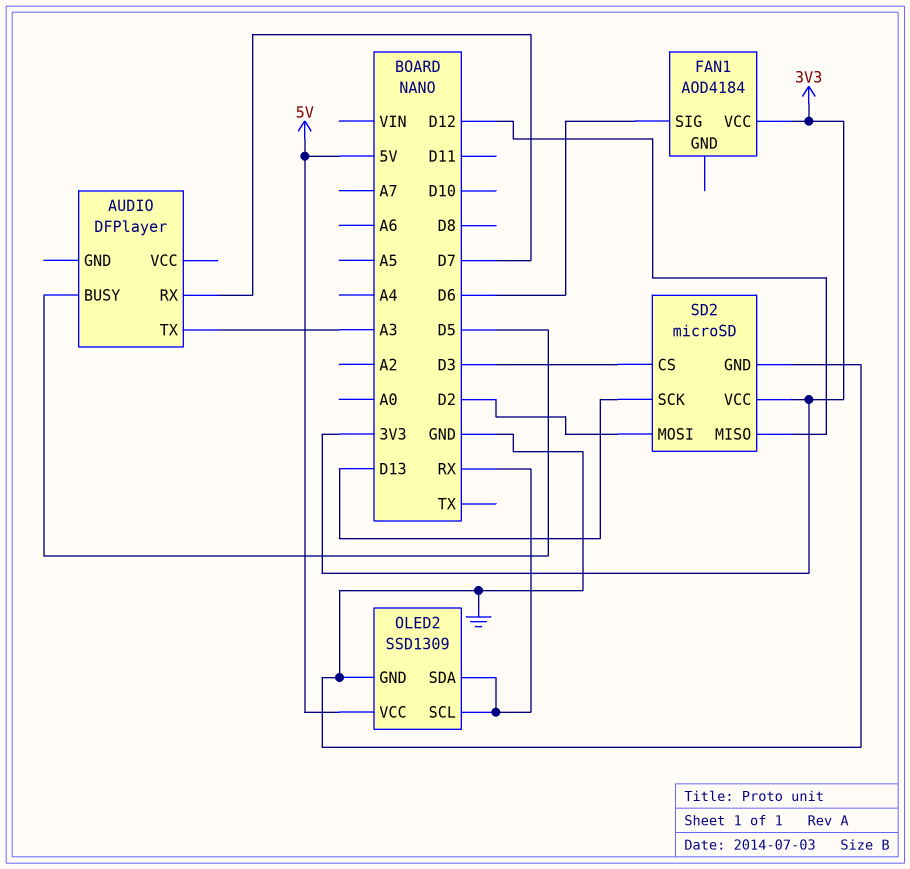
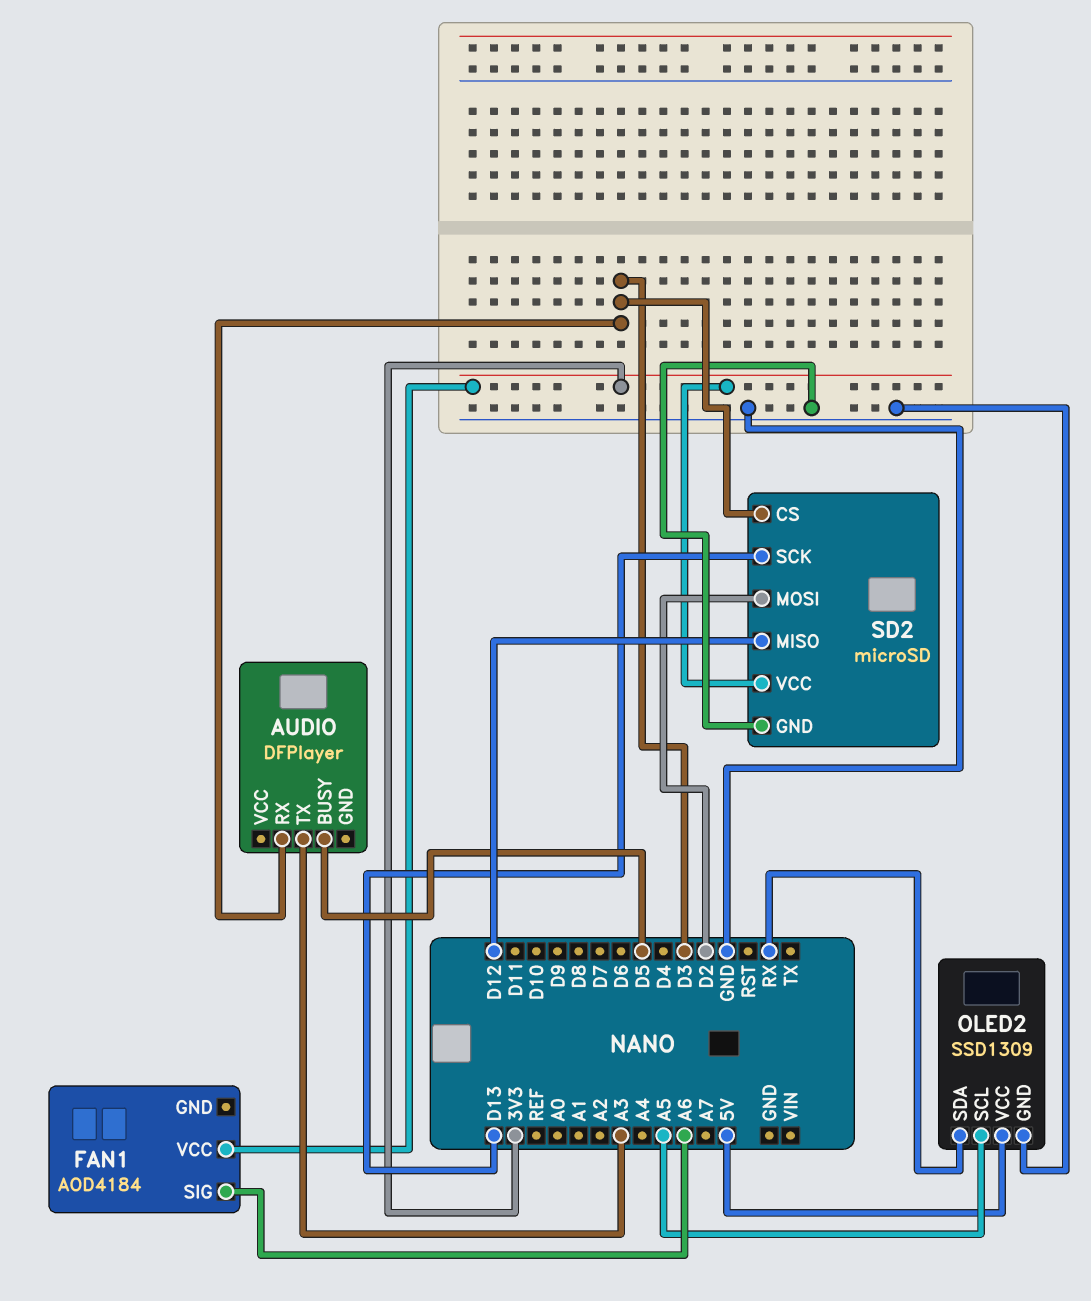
AUDIO pin RX: D7 -> D3
FAN1 pin SIG: D6 -> A6
OLED2 pin SCL: RX -> A5

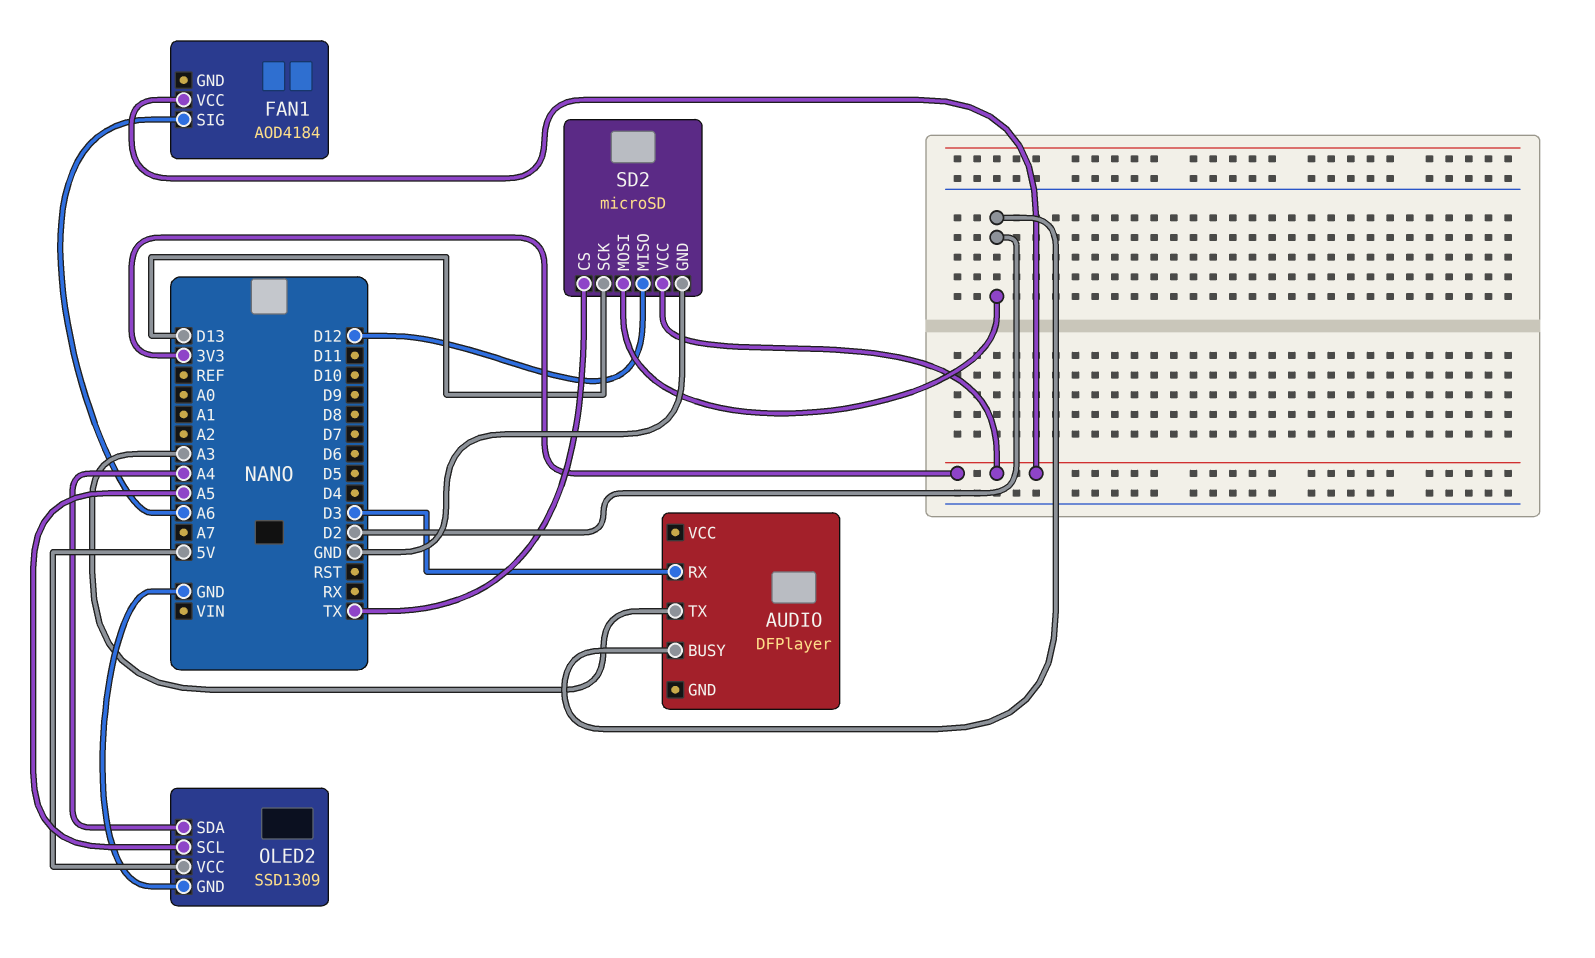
AUDIO pin BUSY: D5 -> D2
OLED2 pin SDA: RX -> A4
SD2 pin CS: D3 -> TX

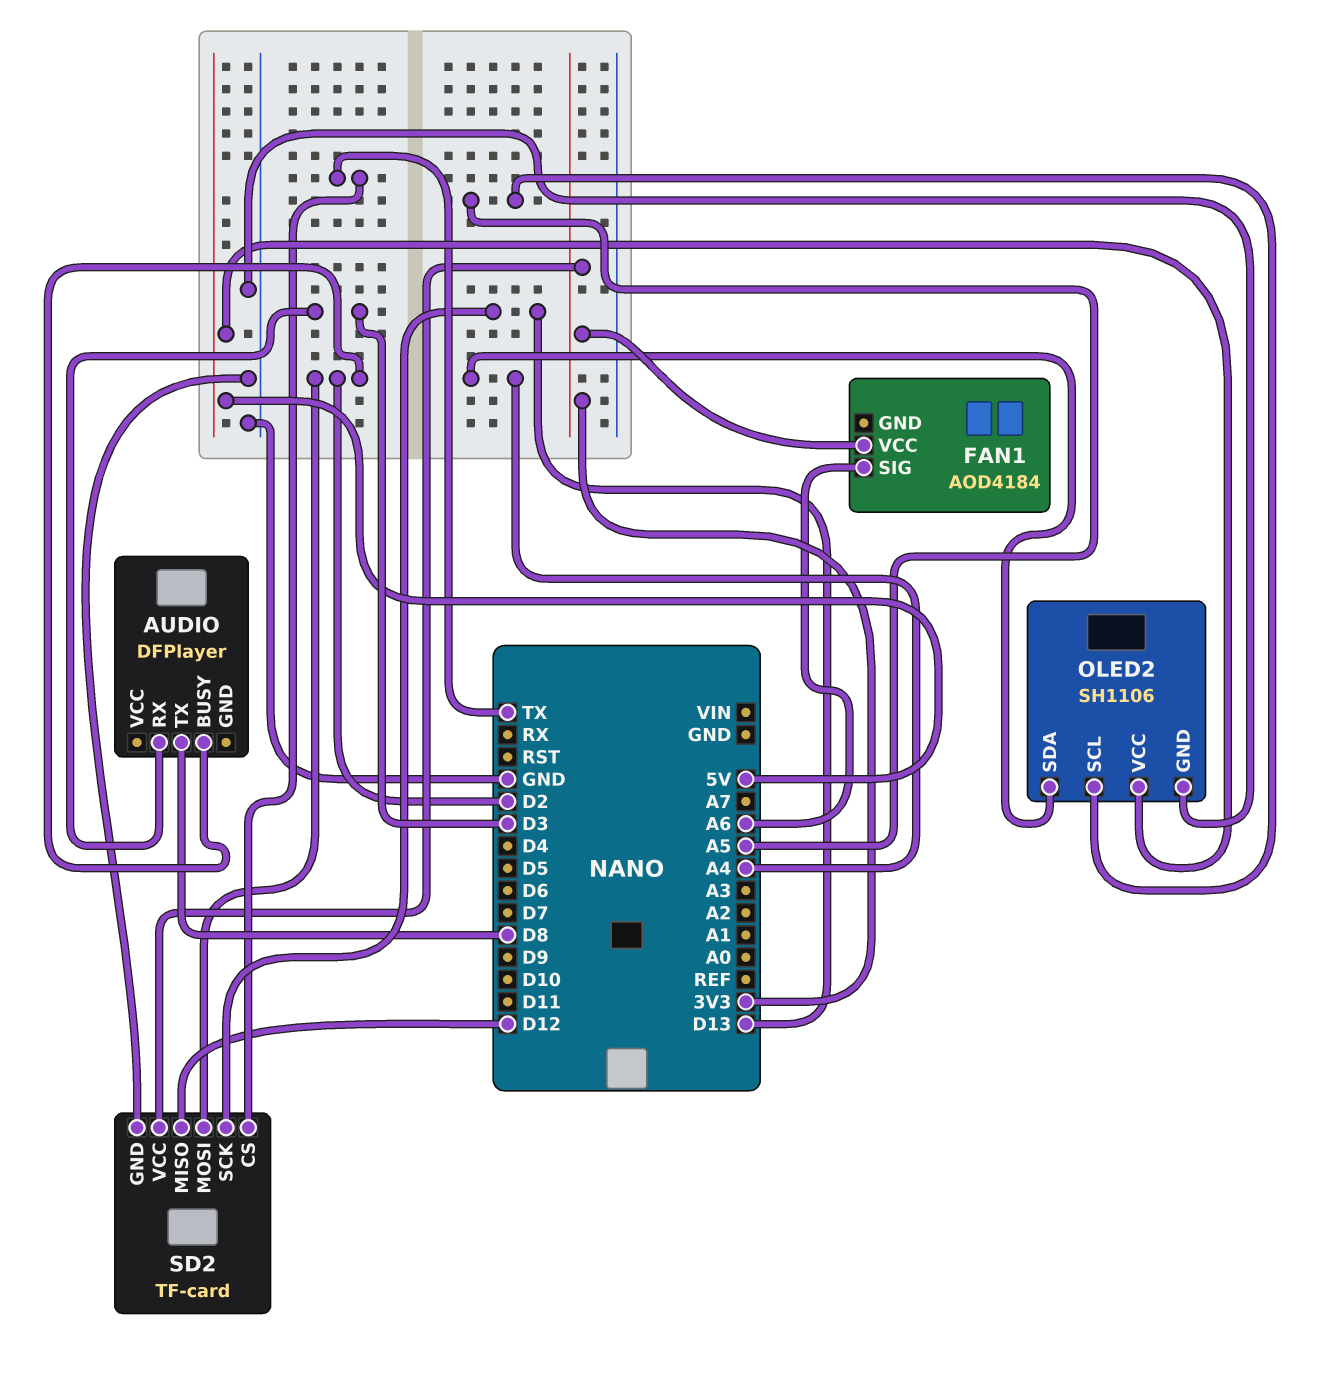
AUDIO pin TX: A3 -> D8
OLED2: SSD1309 -> SH1106
SD2: microSD -> TF-card

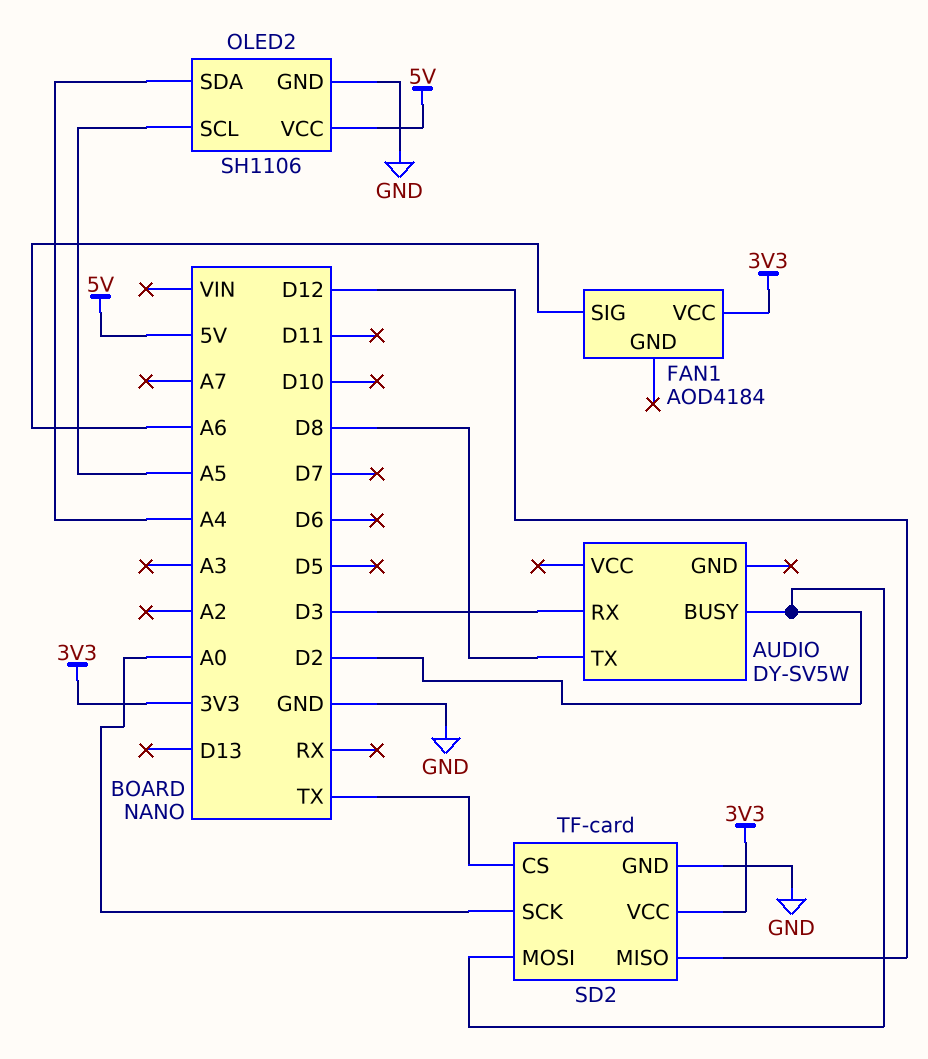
AUDIO: DFPlayer -> DY-SV5W
SD2 pin SCK: D13 -> A0

